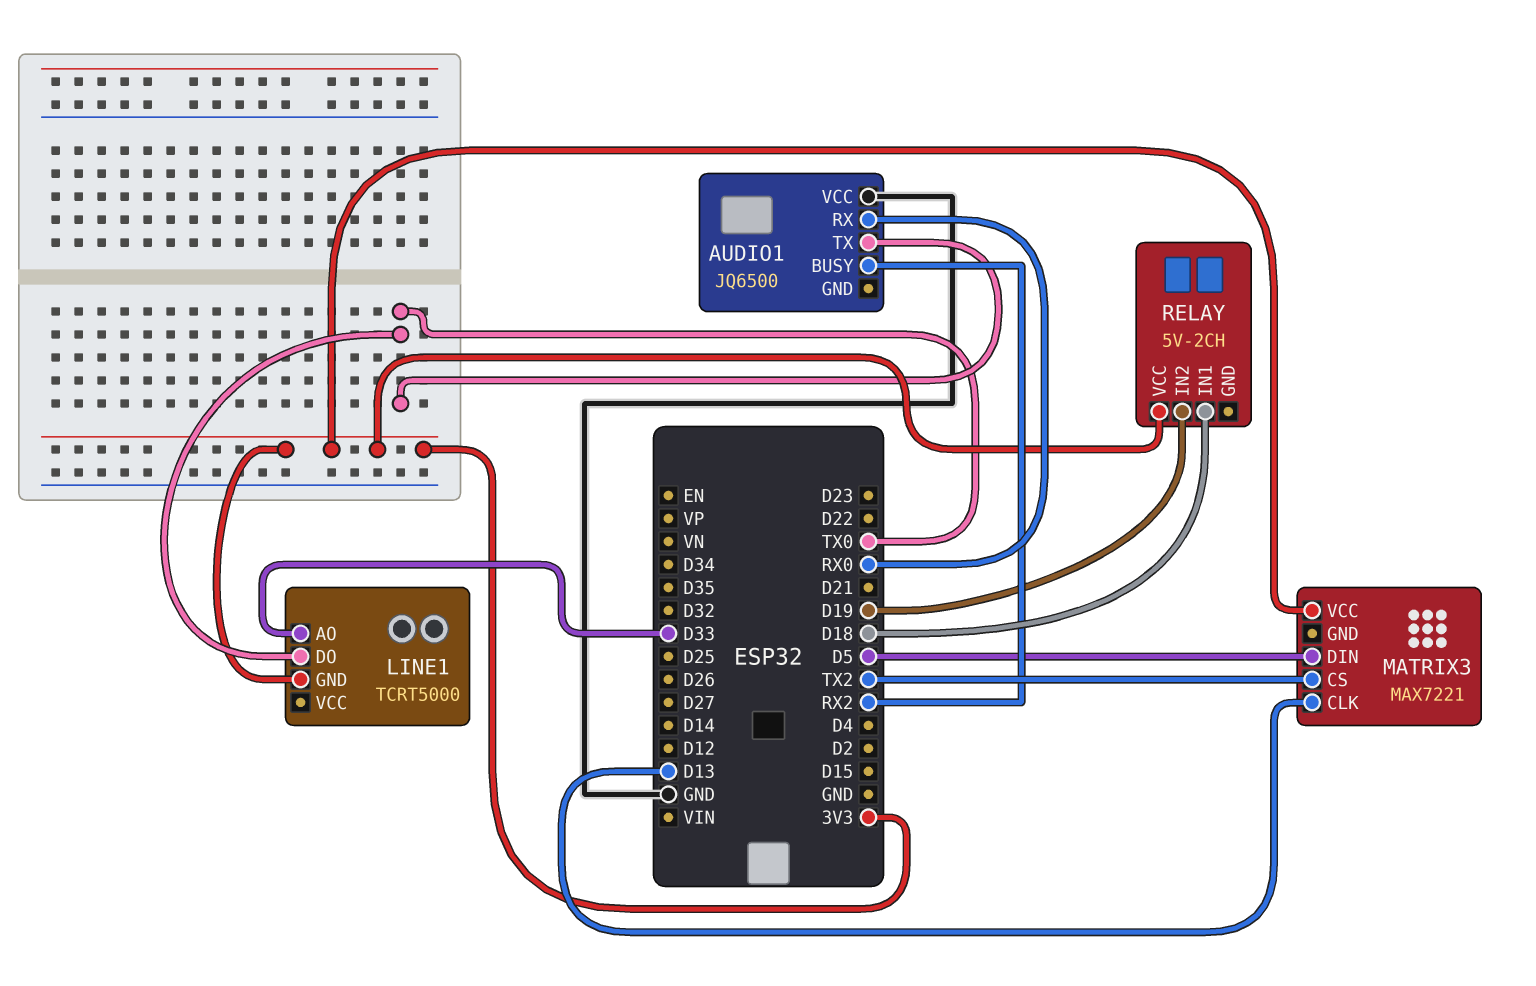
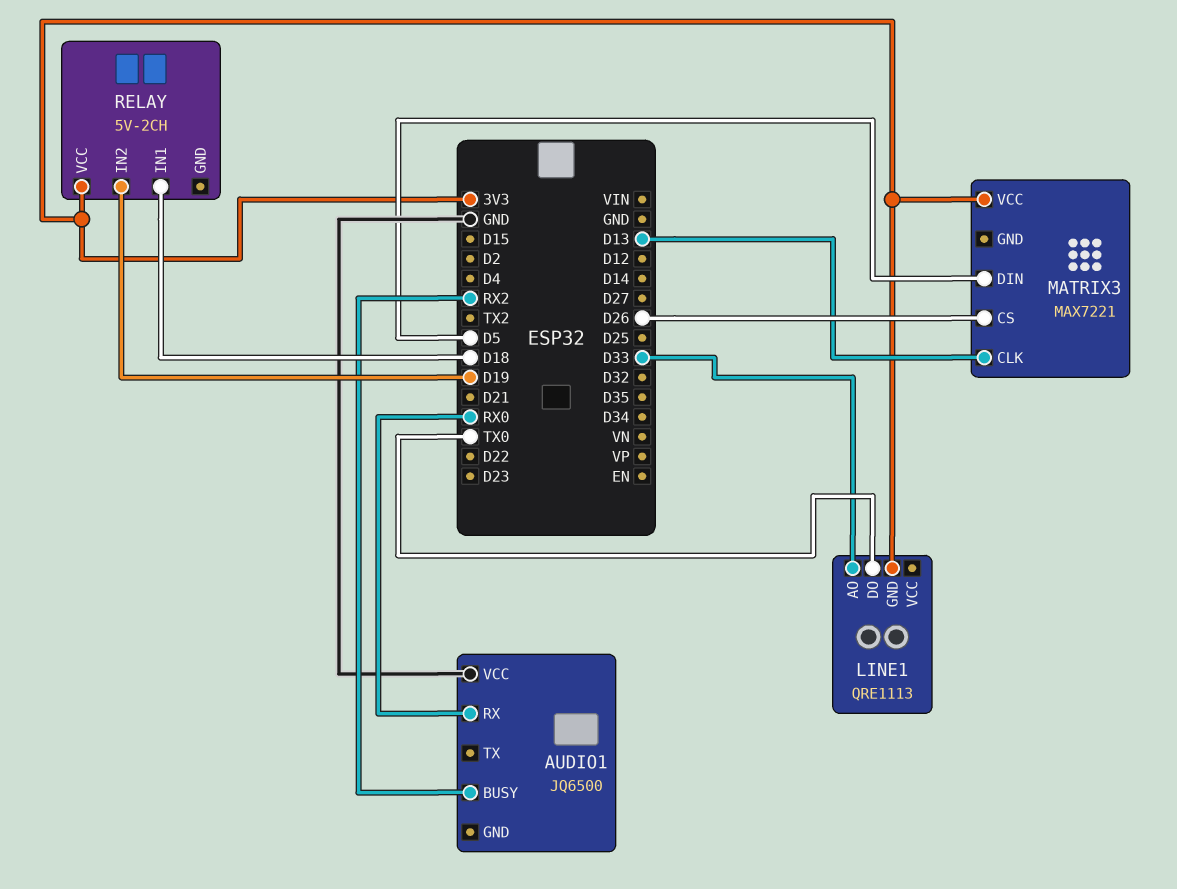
AUDIO1 pin TX: TX0 -> none
LINE1: TCRT5000 -> QRE1113
MATRIX3 pin CS: TX2 -> D26

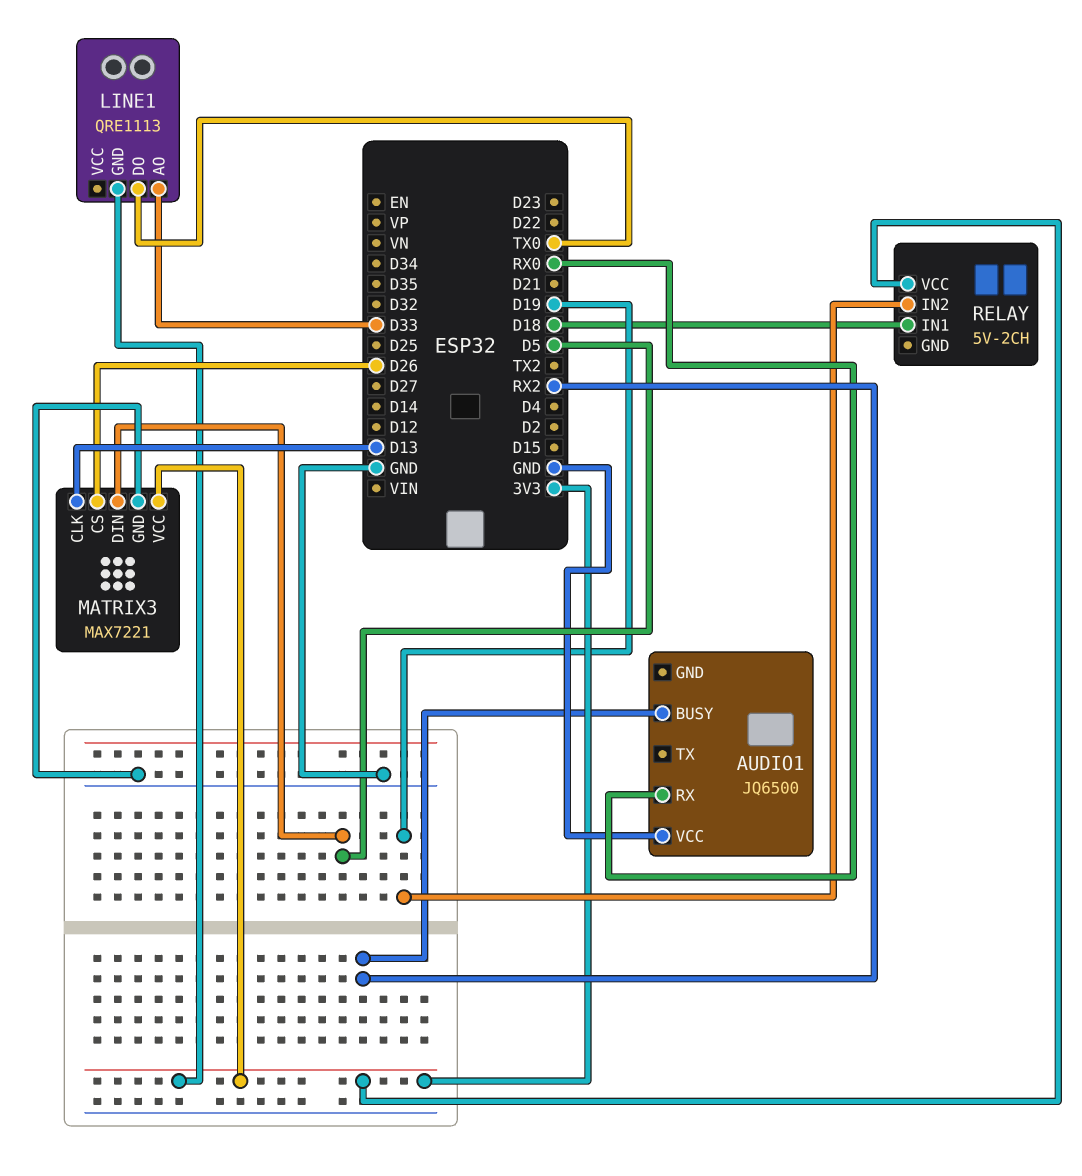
MATRIX3 pin GND: none -> GND

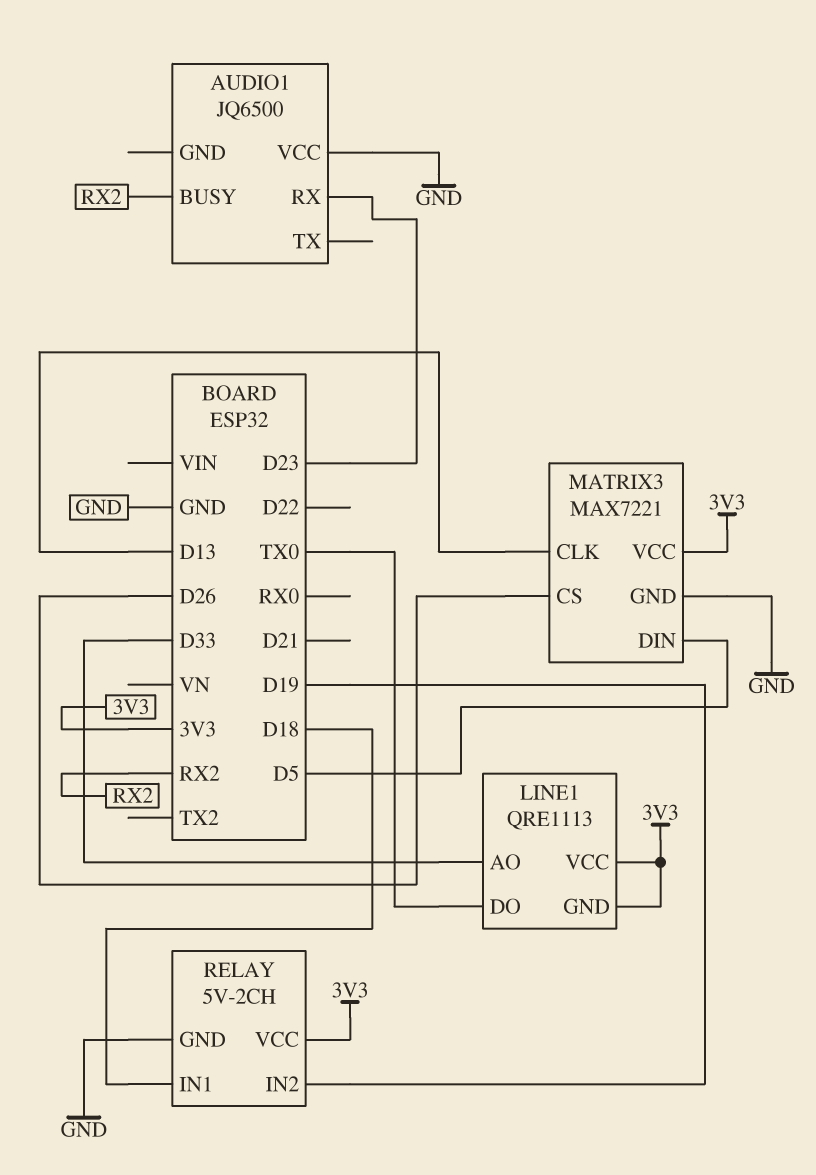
AUDIO1 pin RX: RX0 -> D23
LINE1 pin VCC: none -> 3V3
RELAY pin GND: none -> GND

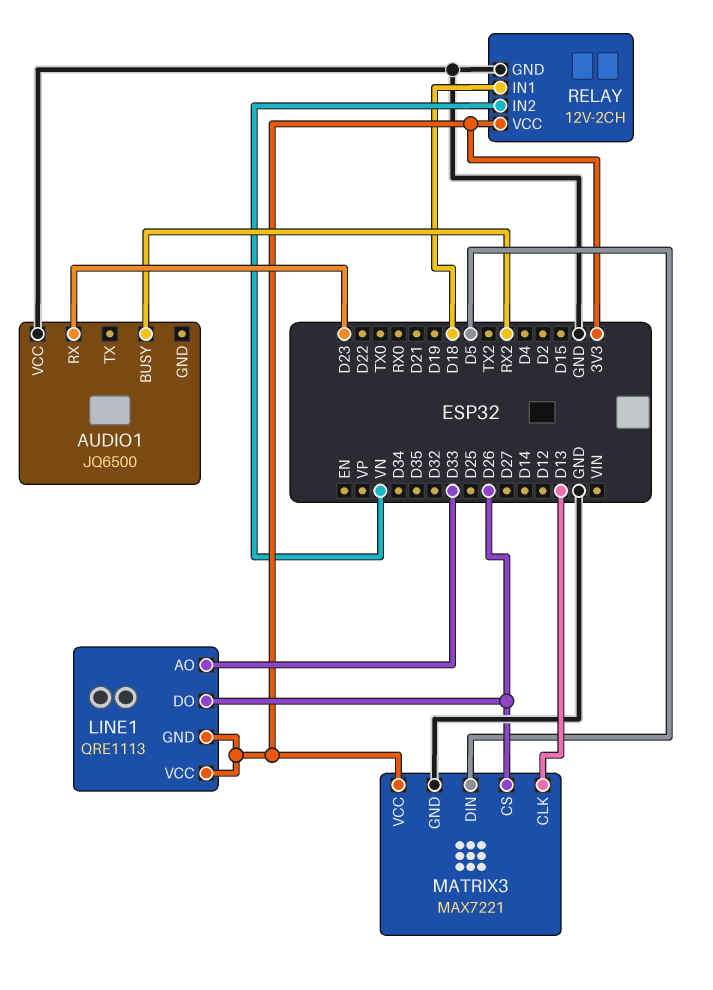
LINE1 pin DO: TX0 -> D26
RELAY: 5V-2CH -> 12V-2CH
RELAY pin IN2: D19 -> VN

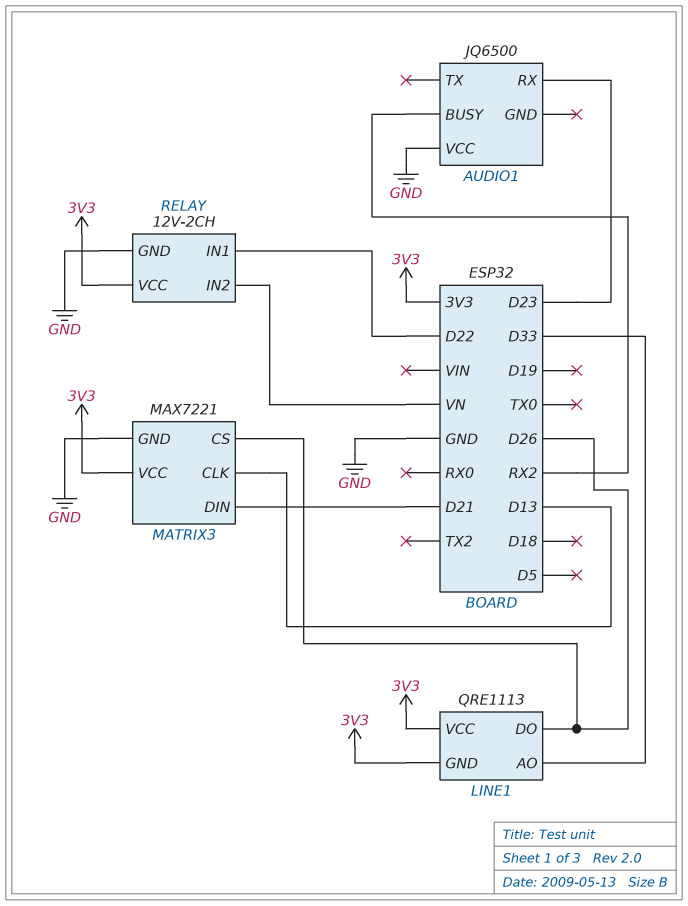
MATRIX3 pin DIN: D5 -> D21
RELAY pin IN1: D18 -> D22

